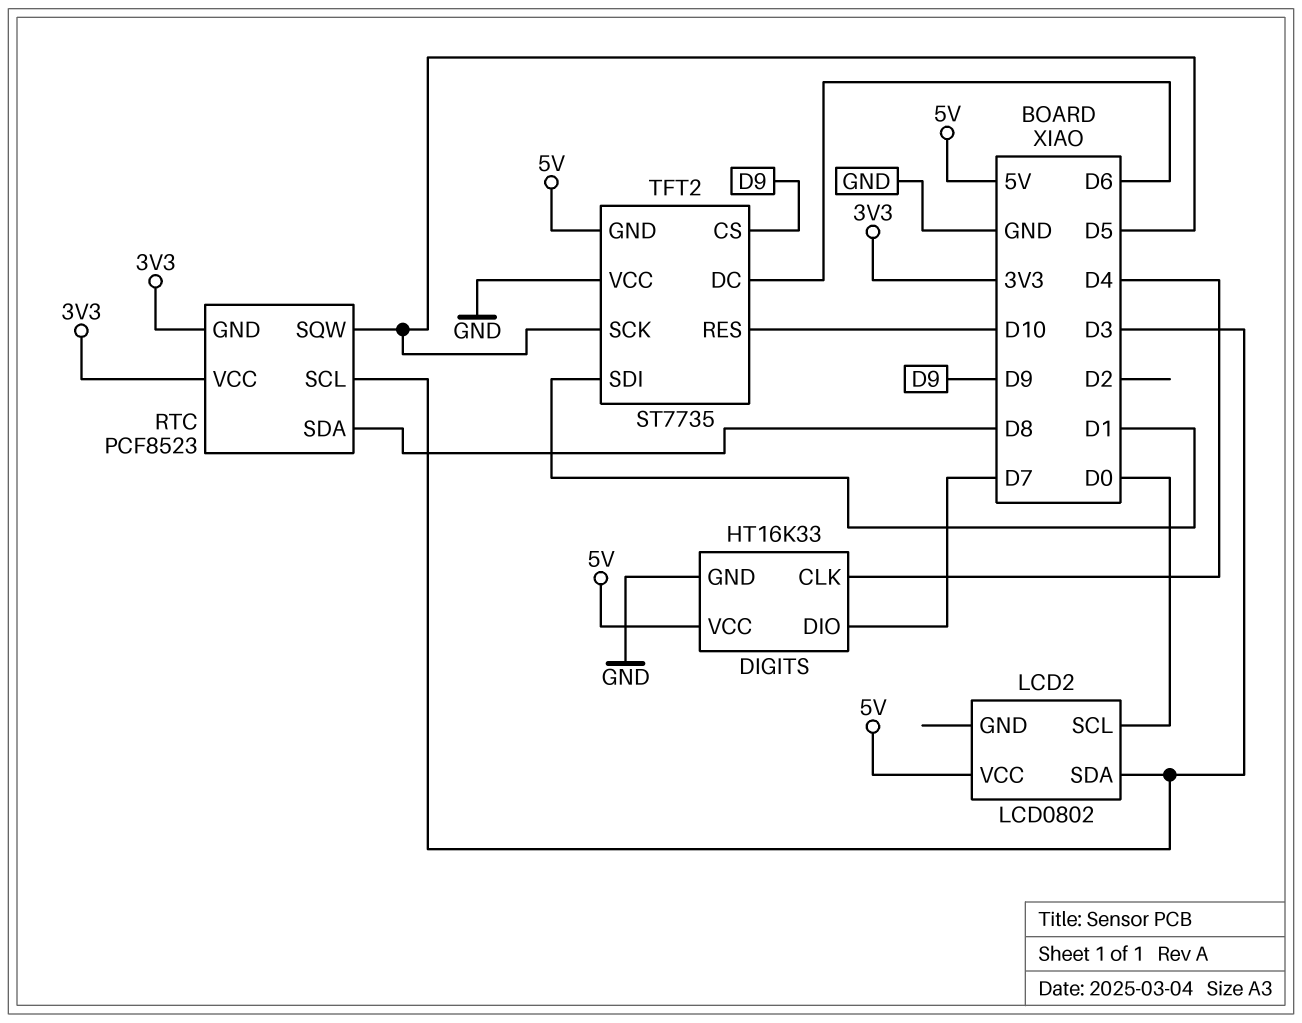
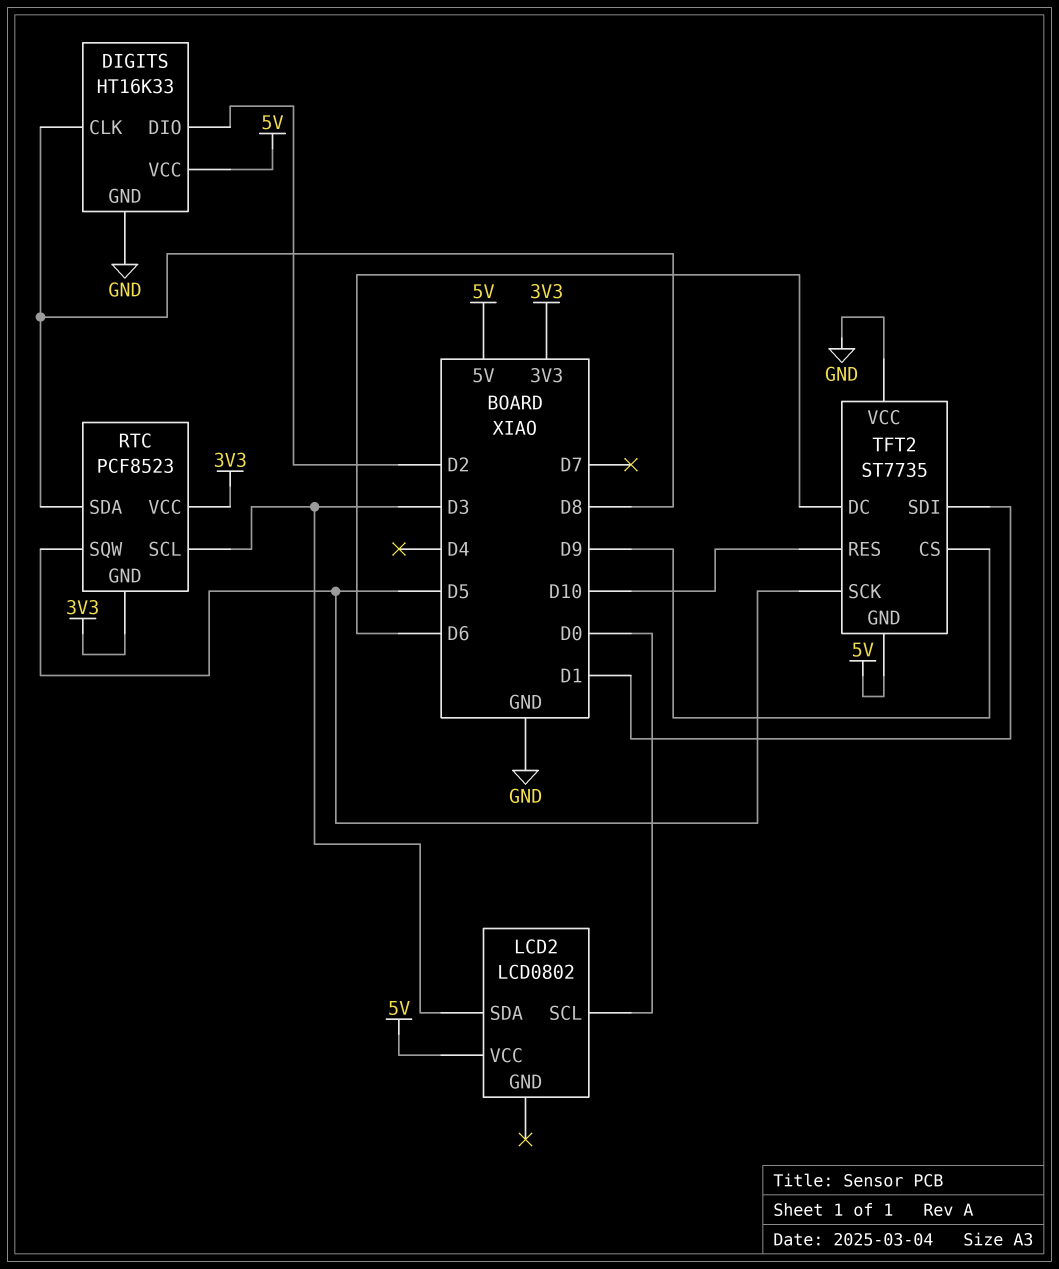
DIGITS pin CLK: D4 -> D8
DIGITS pin DIO: D7 -> D2

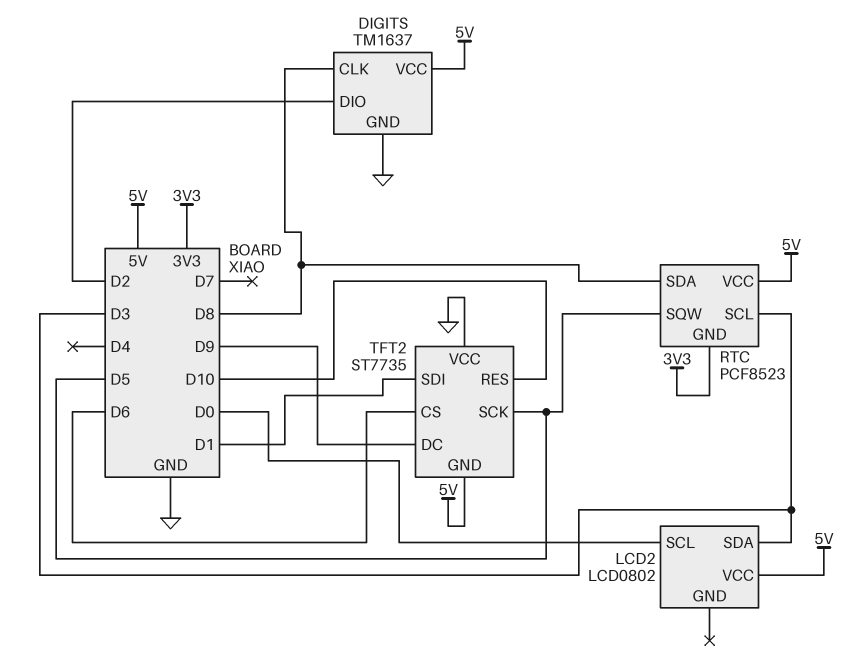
DIGITS: HT16K33 -> TM1637
RTC pin VCC: 3V3 -> 5V
TFT2 pin CS: D9 -> D6
TFT2 pin DC: D6 -> D9

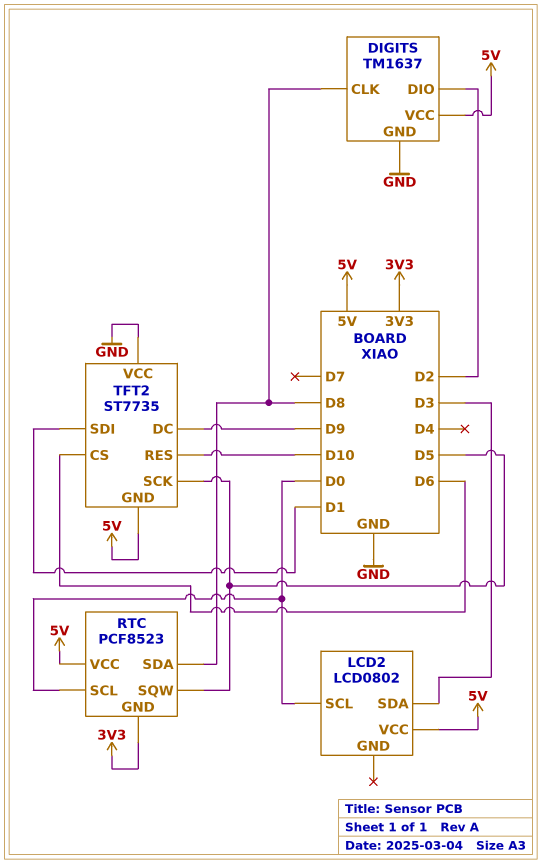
RTC pin SCL: D3 -> D0

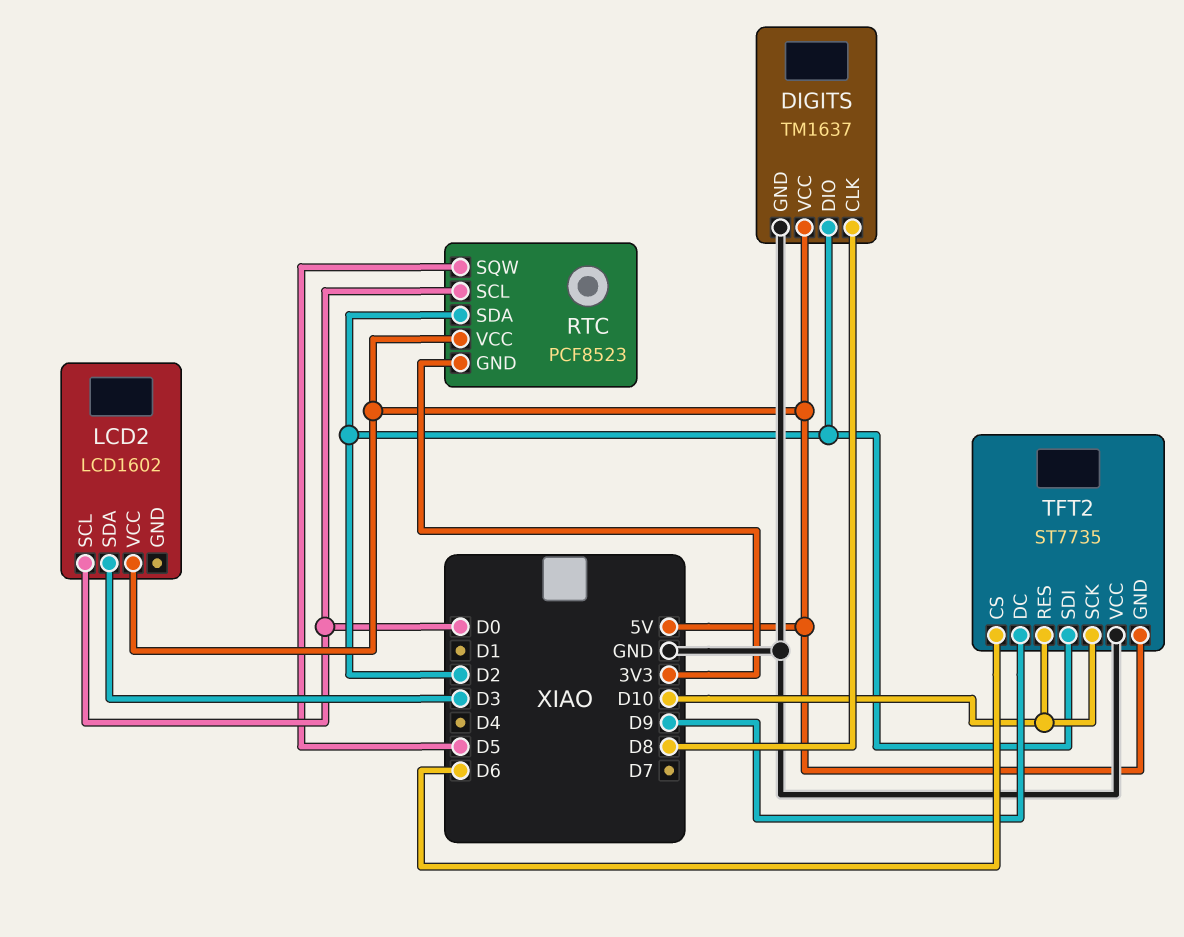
LCD2: LCD0802 -> LCD1602
RTC pin SDA: D8 -> D2
TFT2 pin SCK: D5 -> D10
TFT2 pin SDI: D1 -> D2

